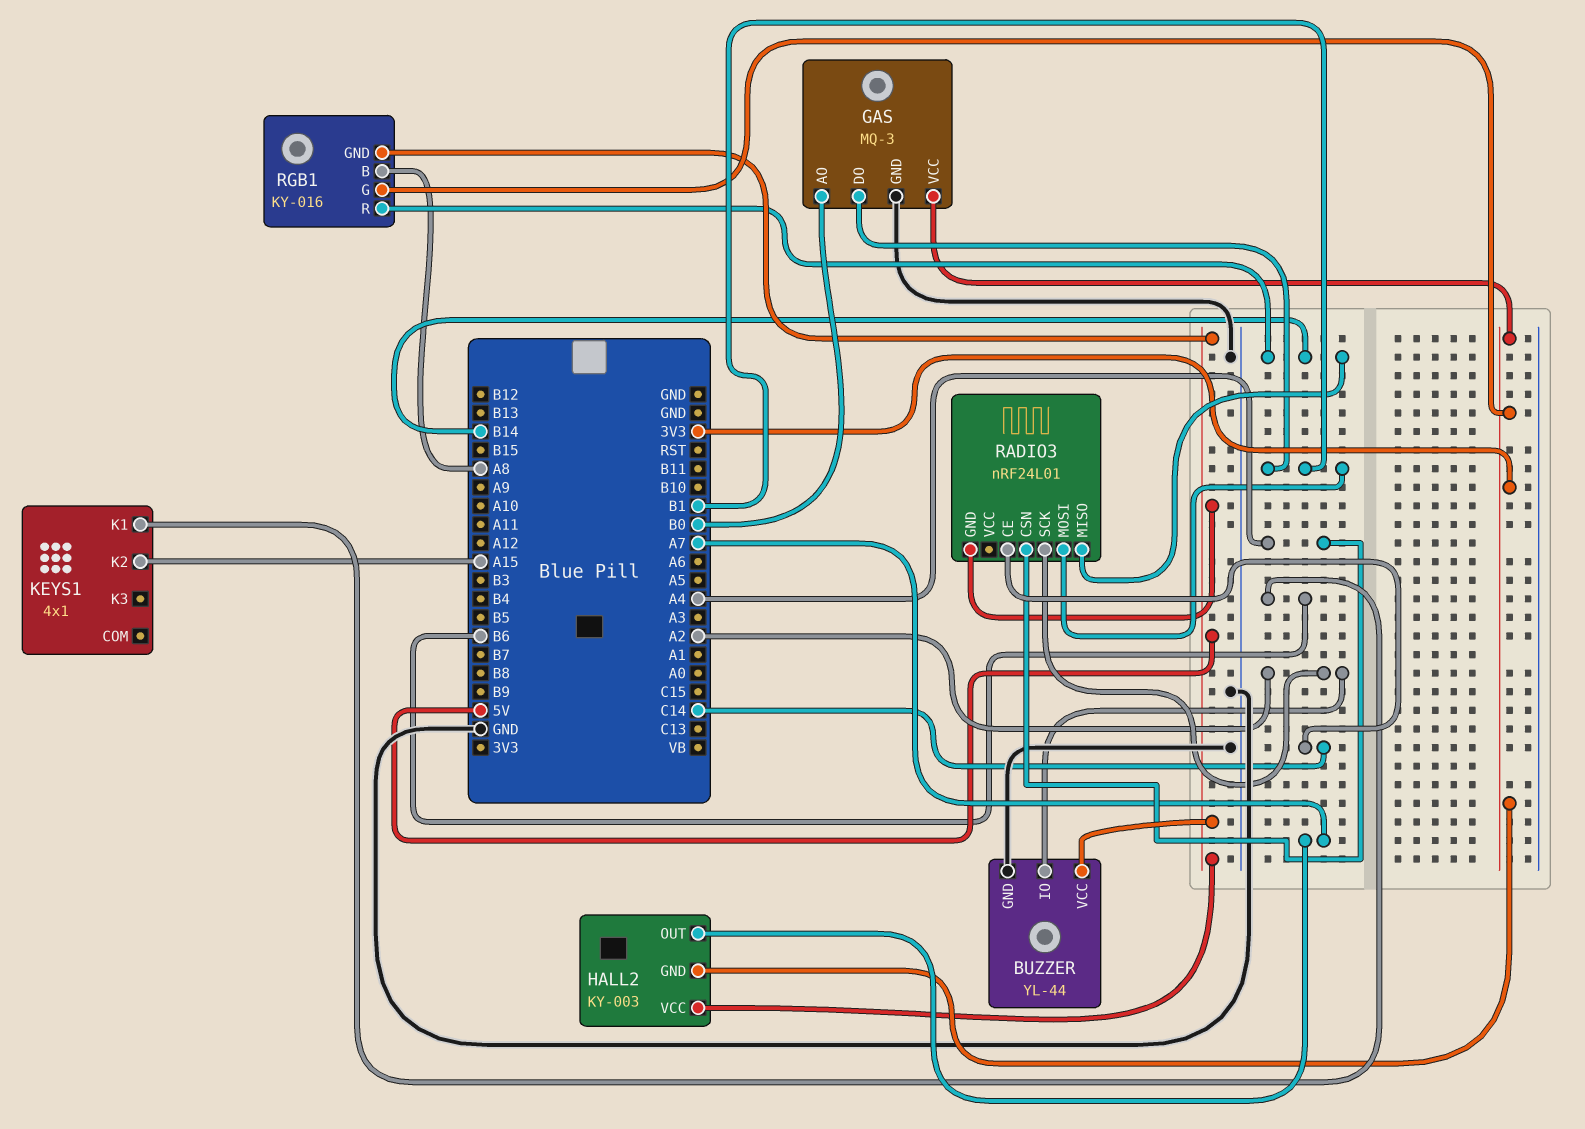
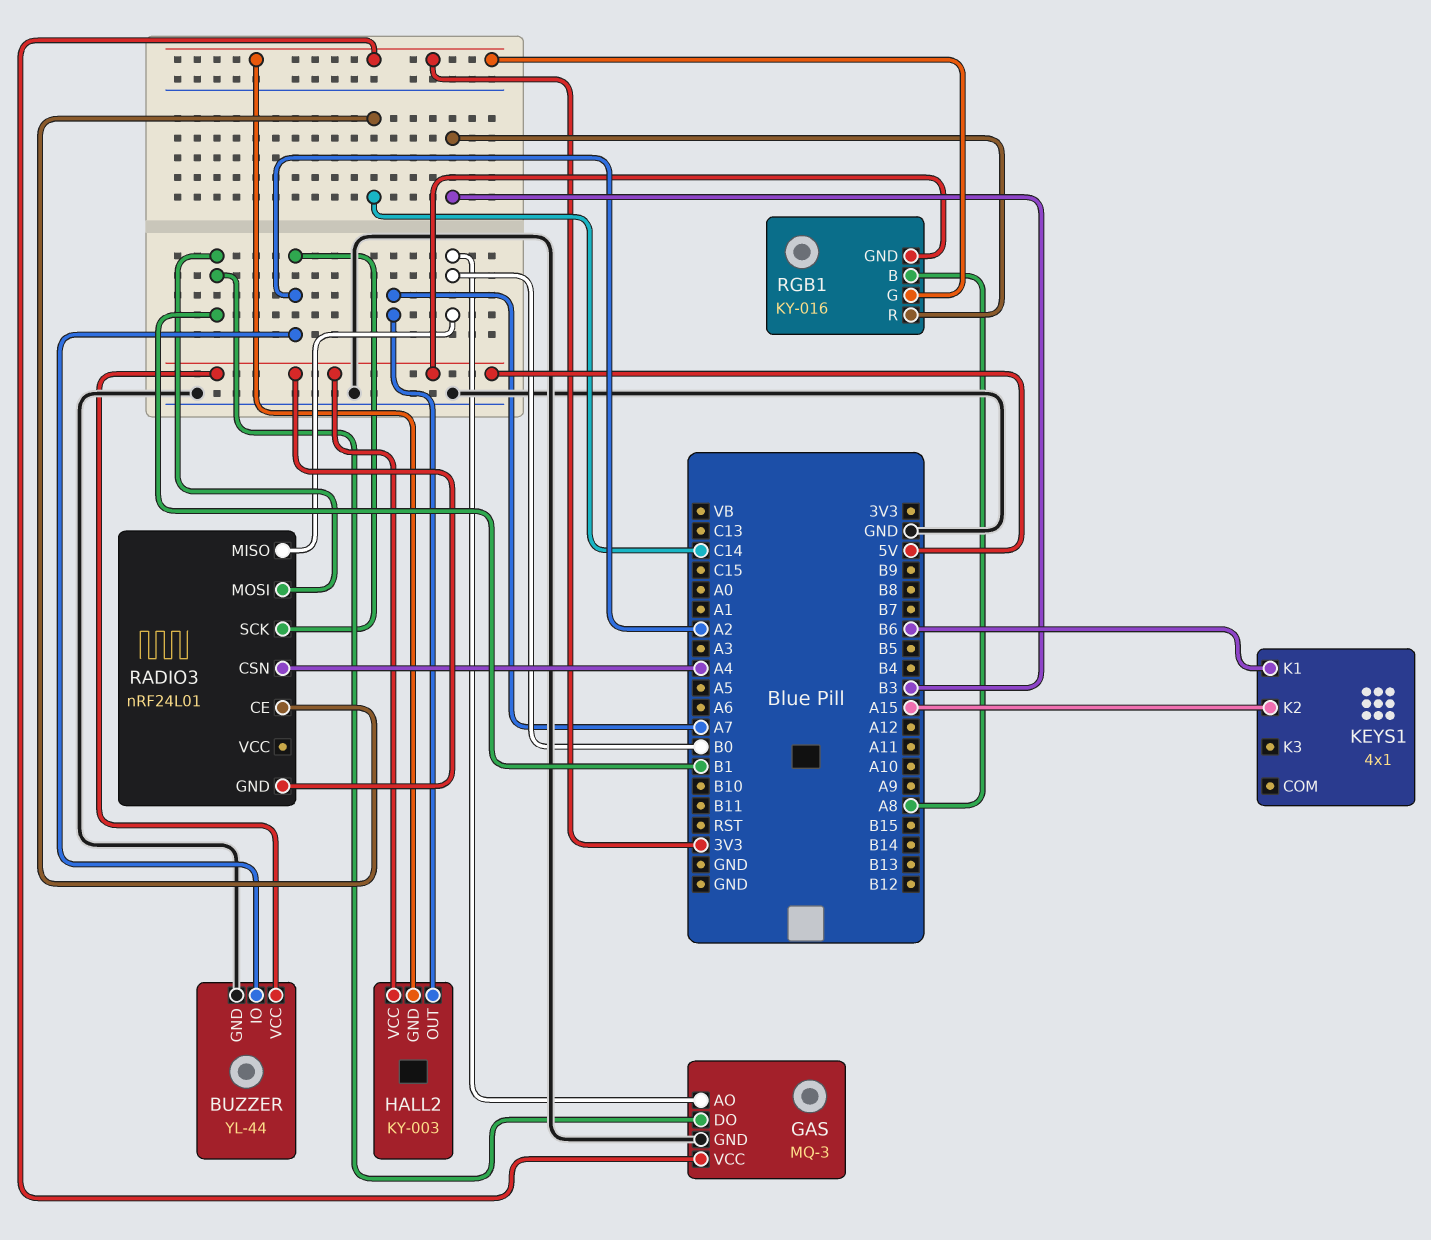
RADIO3 pin MISO: B14 -> B0
RGB1 pin R: B14 -> B3

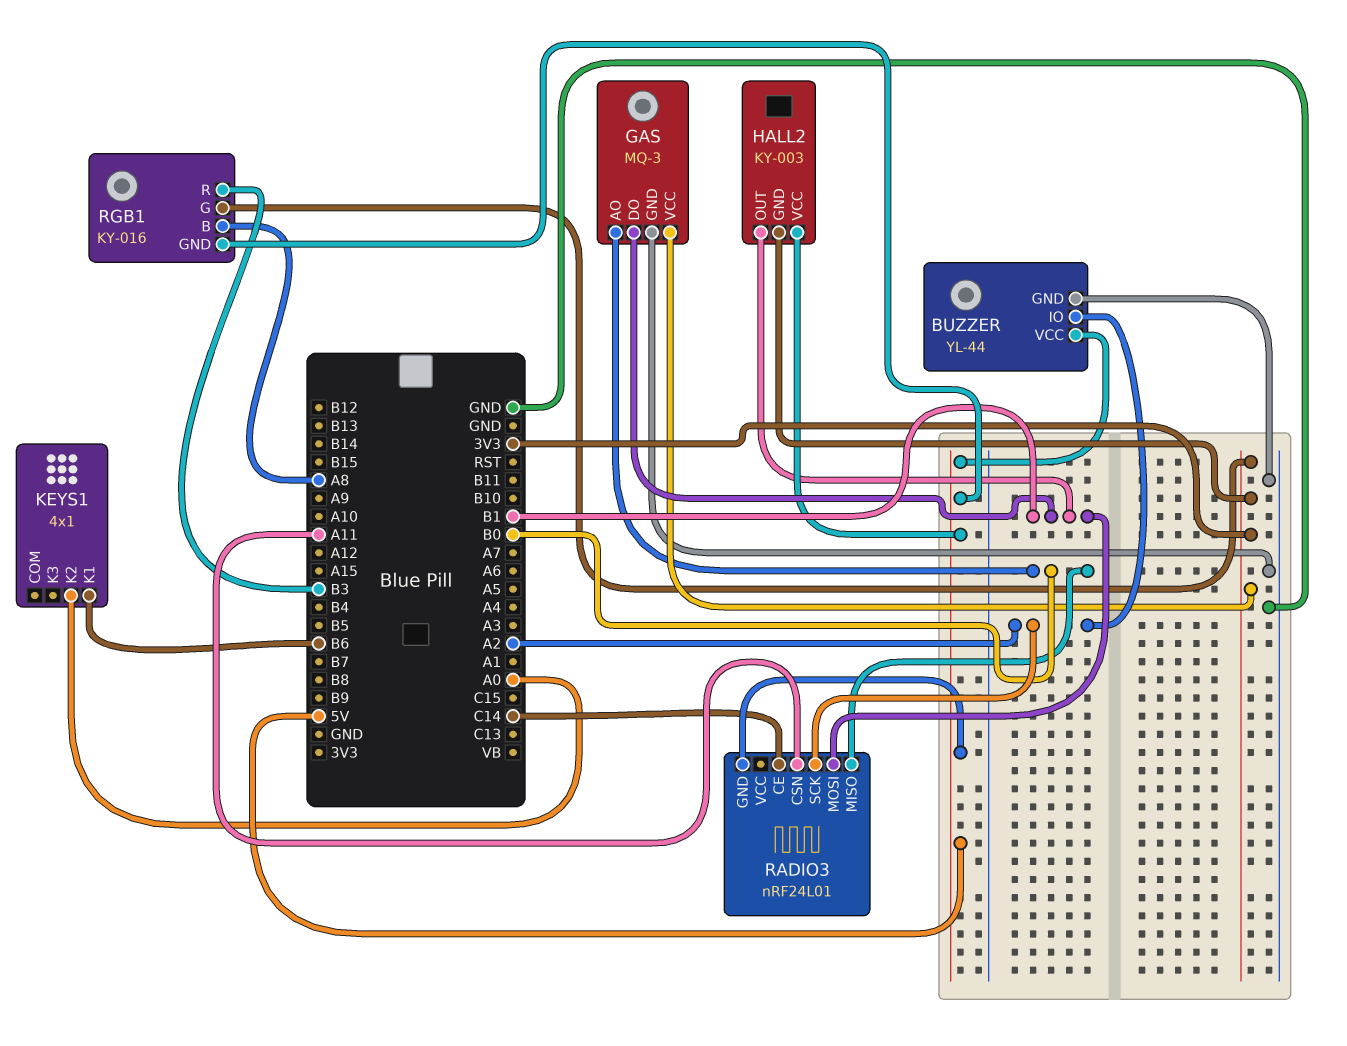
HALL2 pin OUT: A7 -> B1
KEYS1 pin K2: A15 -> A0
RADIO3 pin CSN: A4 -> A11

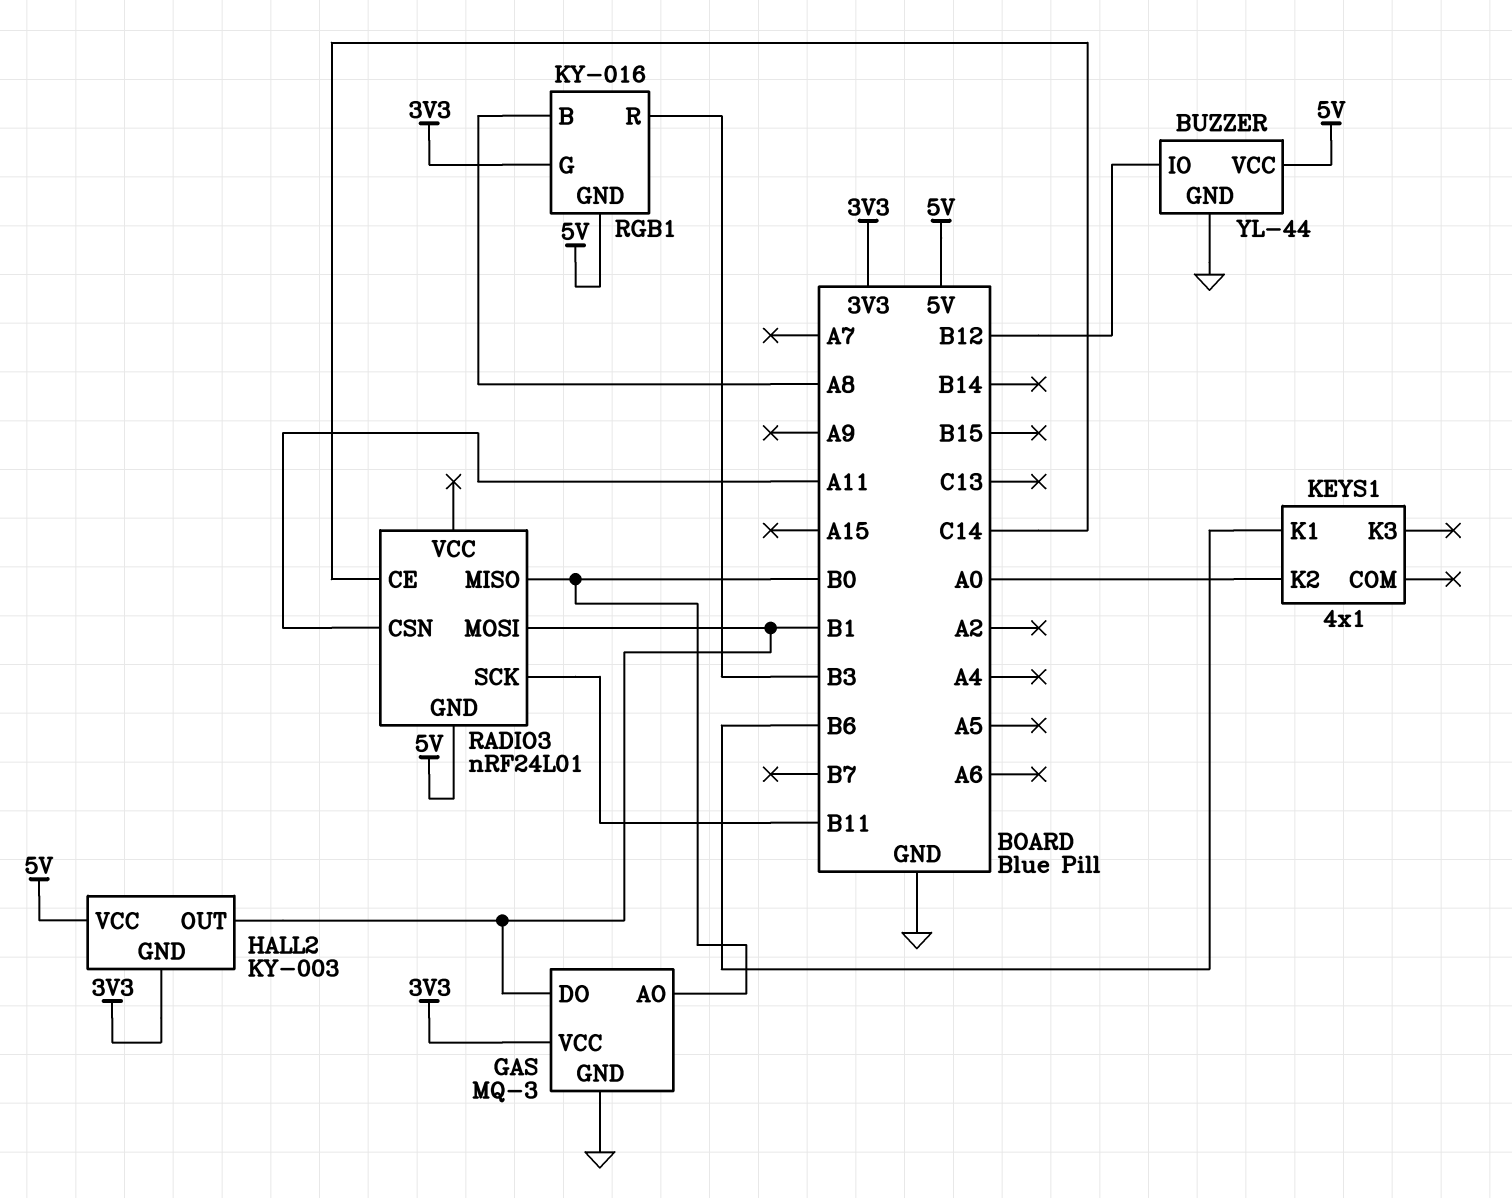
BUZZER pin IO: A2 -> B12
RADIO3 pin SCK: A2 -> B11

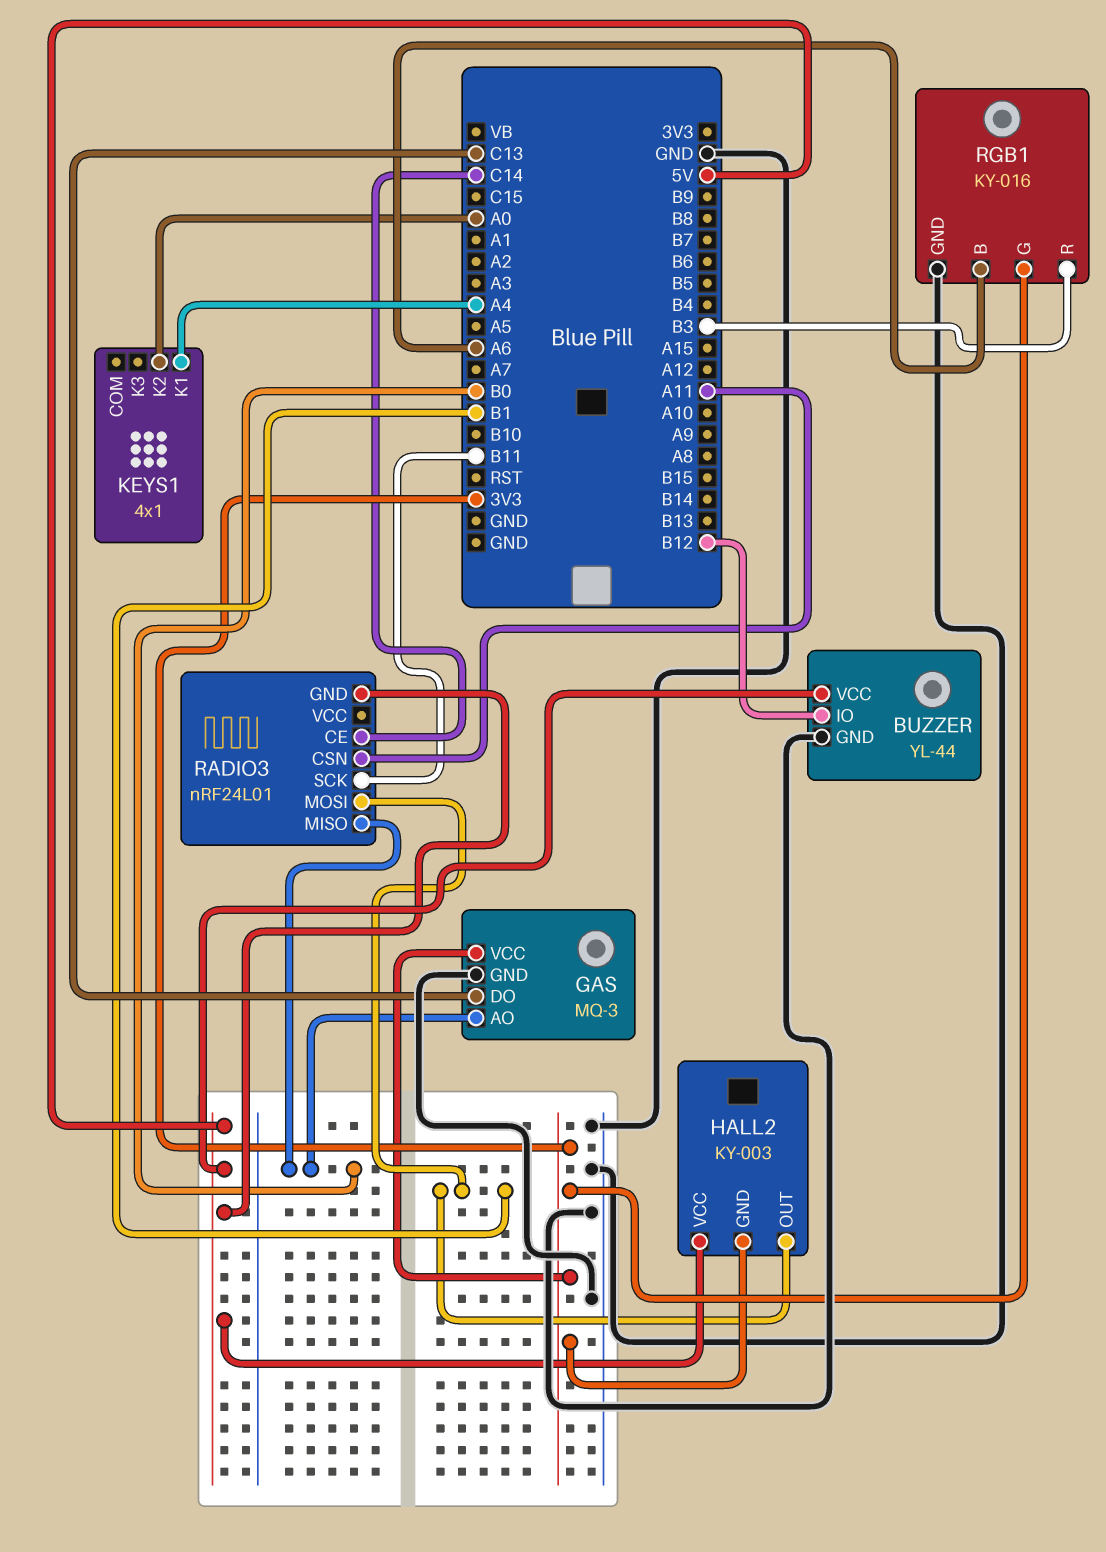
GAS pin DO: B1 -> C13
KEYS1 pin K1: B6 -> A4
RGB1 pin B: A8 -> A6
RGB1 pin GND: 5V -> GND

